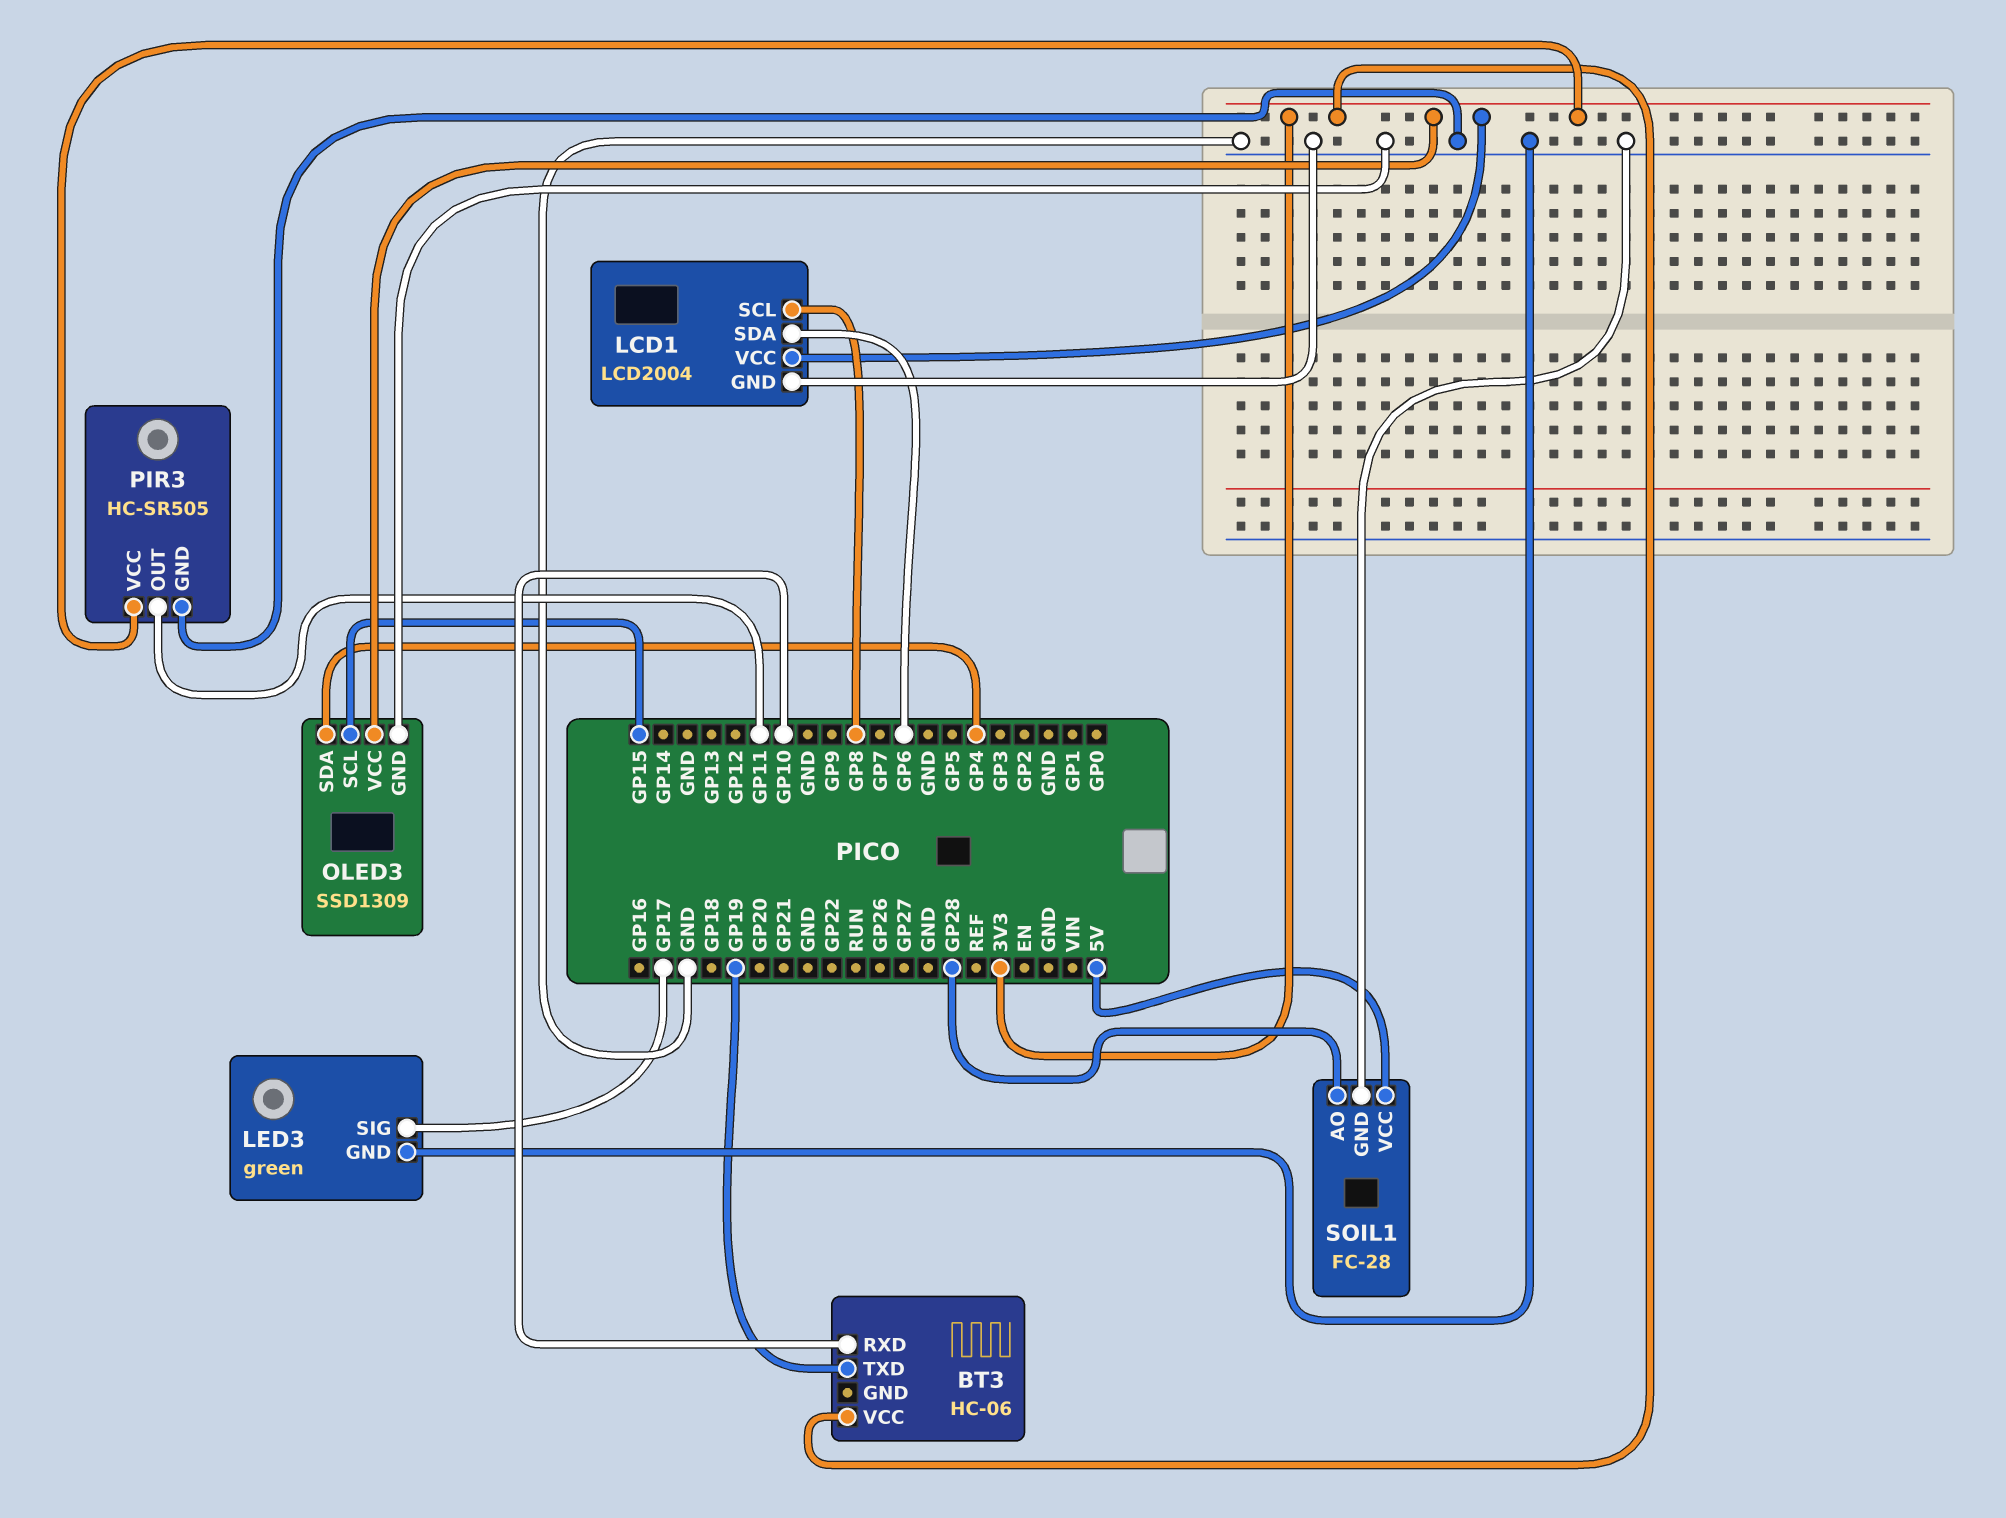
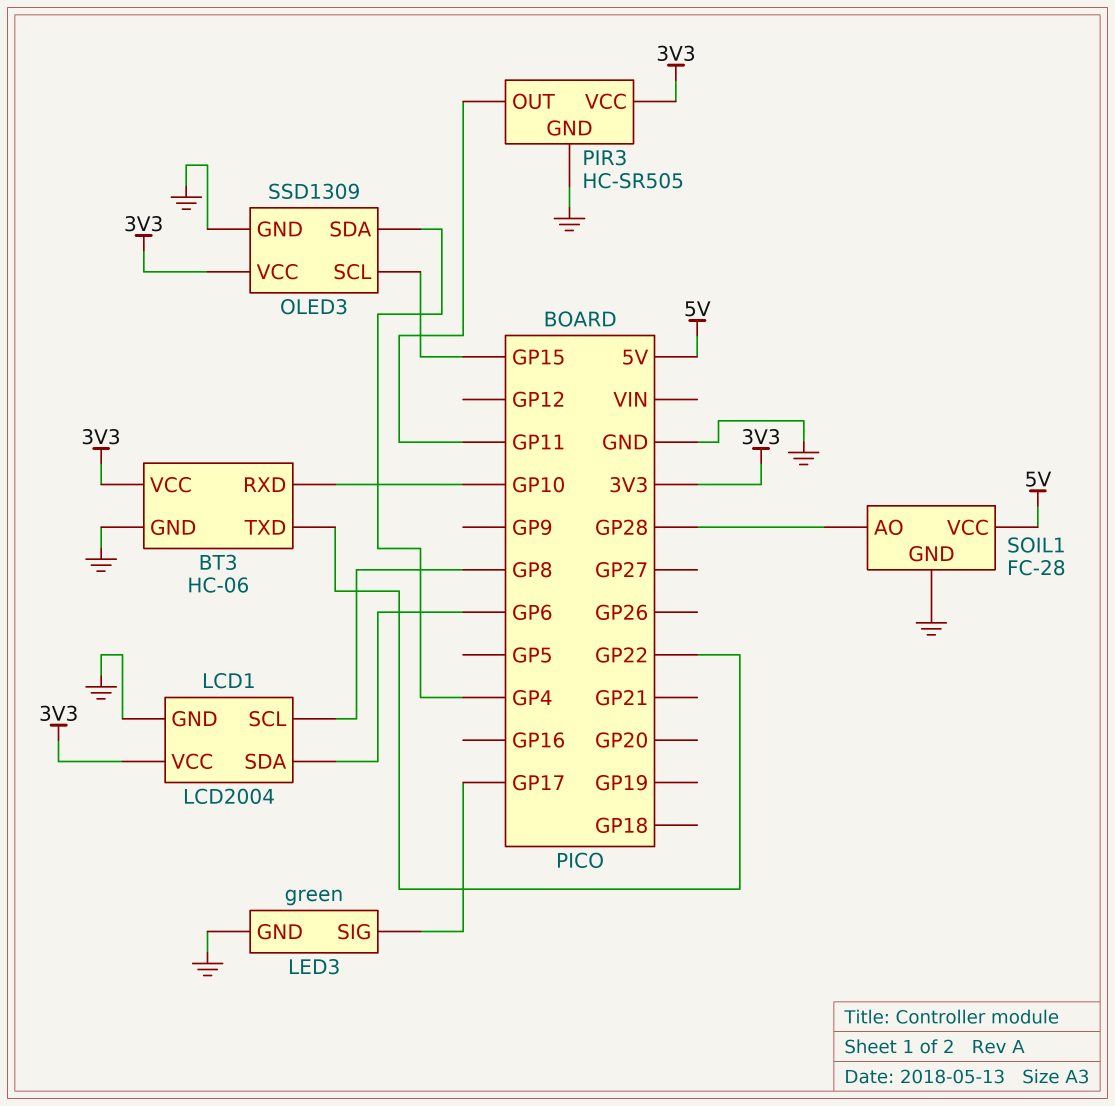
BT3 pin GND: none -> GND
BT3 pin TXD: GP19 -> GP22

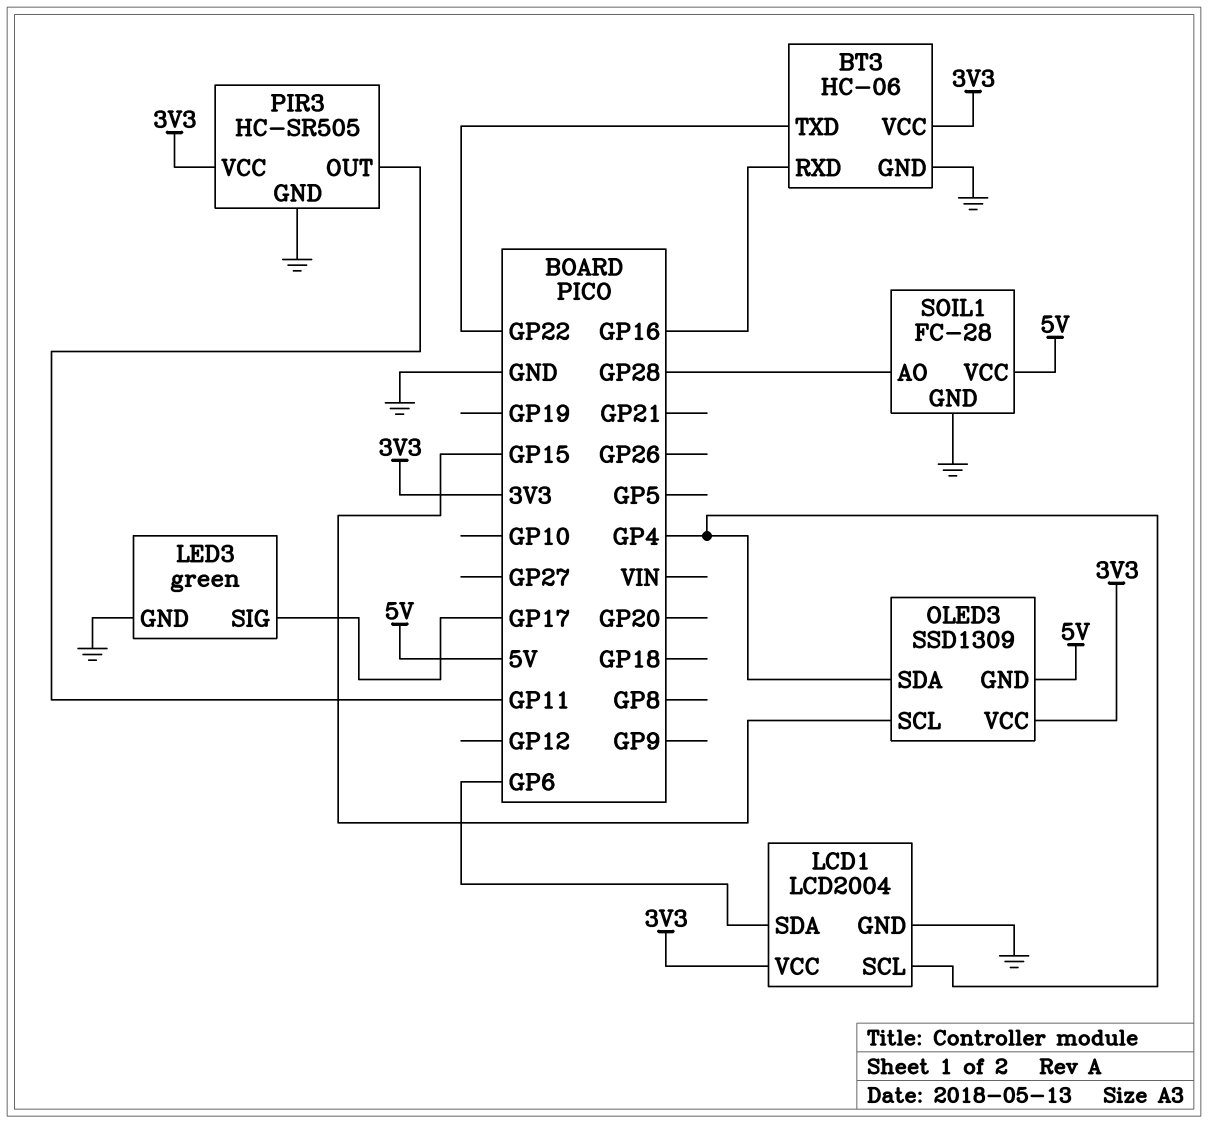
BT3 pin RXD: GP10 -> GP16
LCD1 pin SCL: GP8 -> GP4
OLED3 pin GND: GND -> 5V

